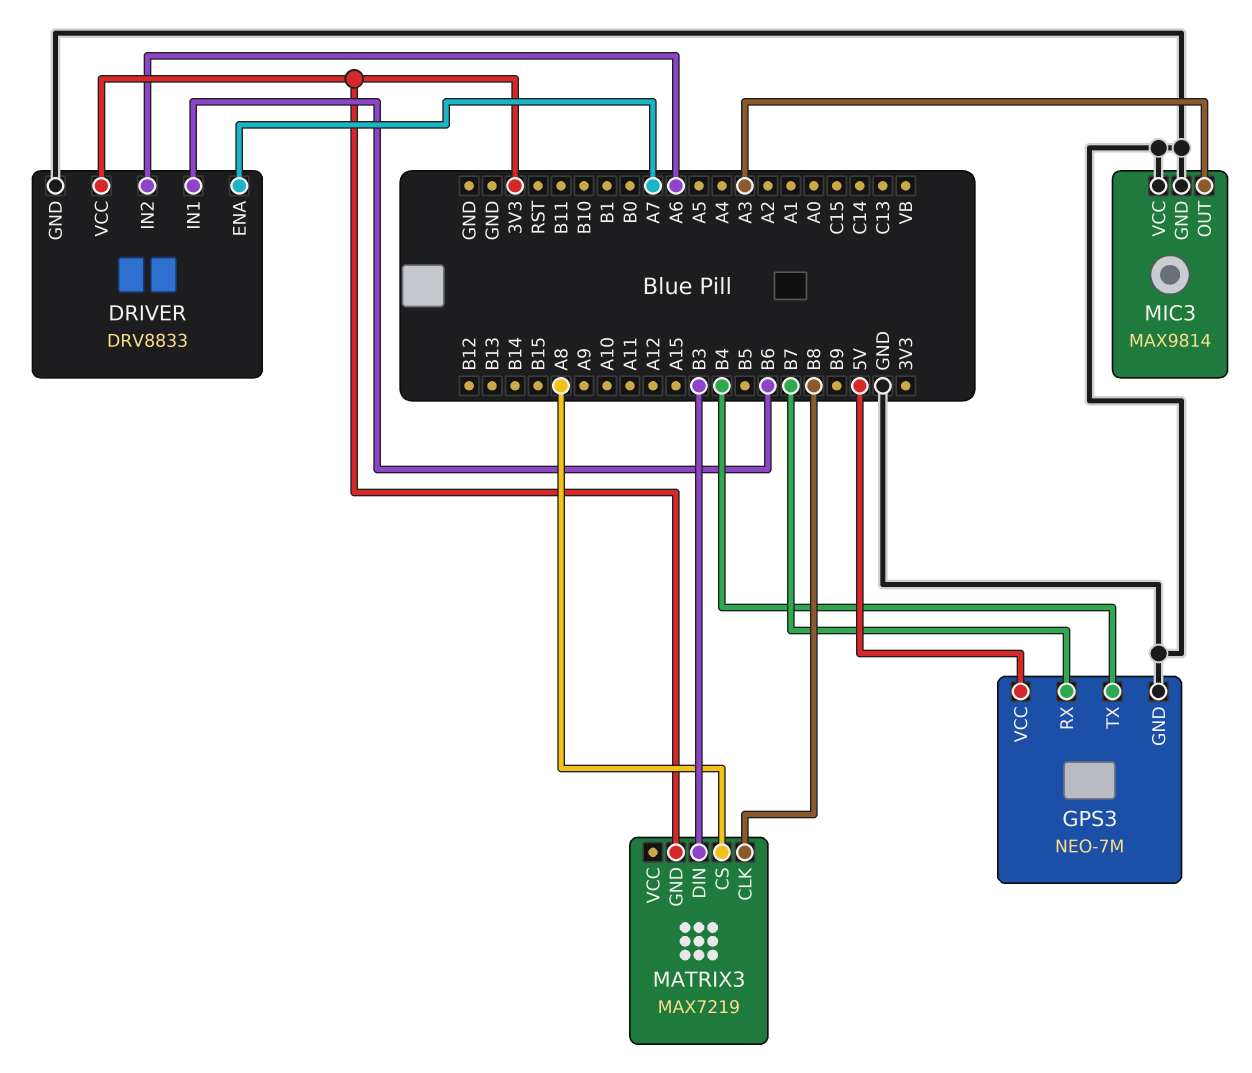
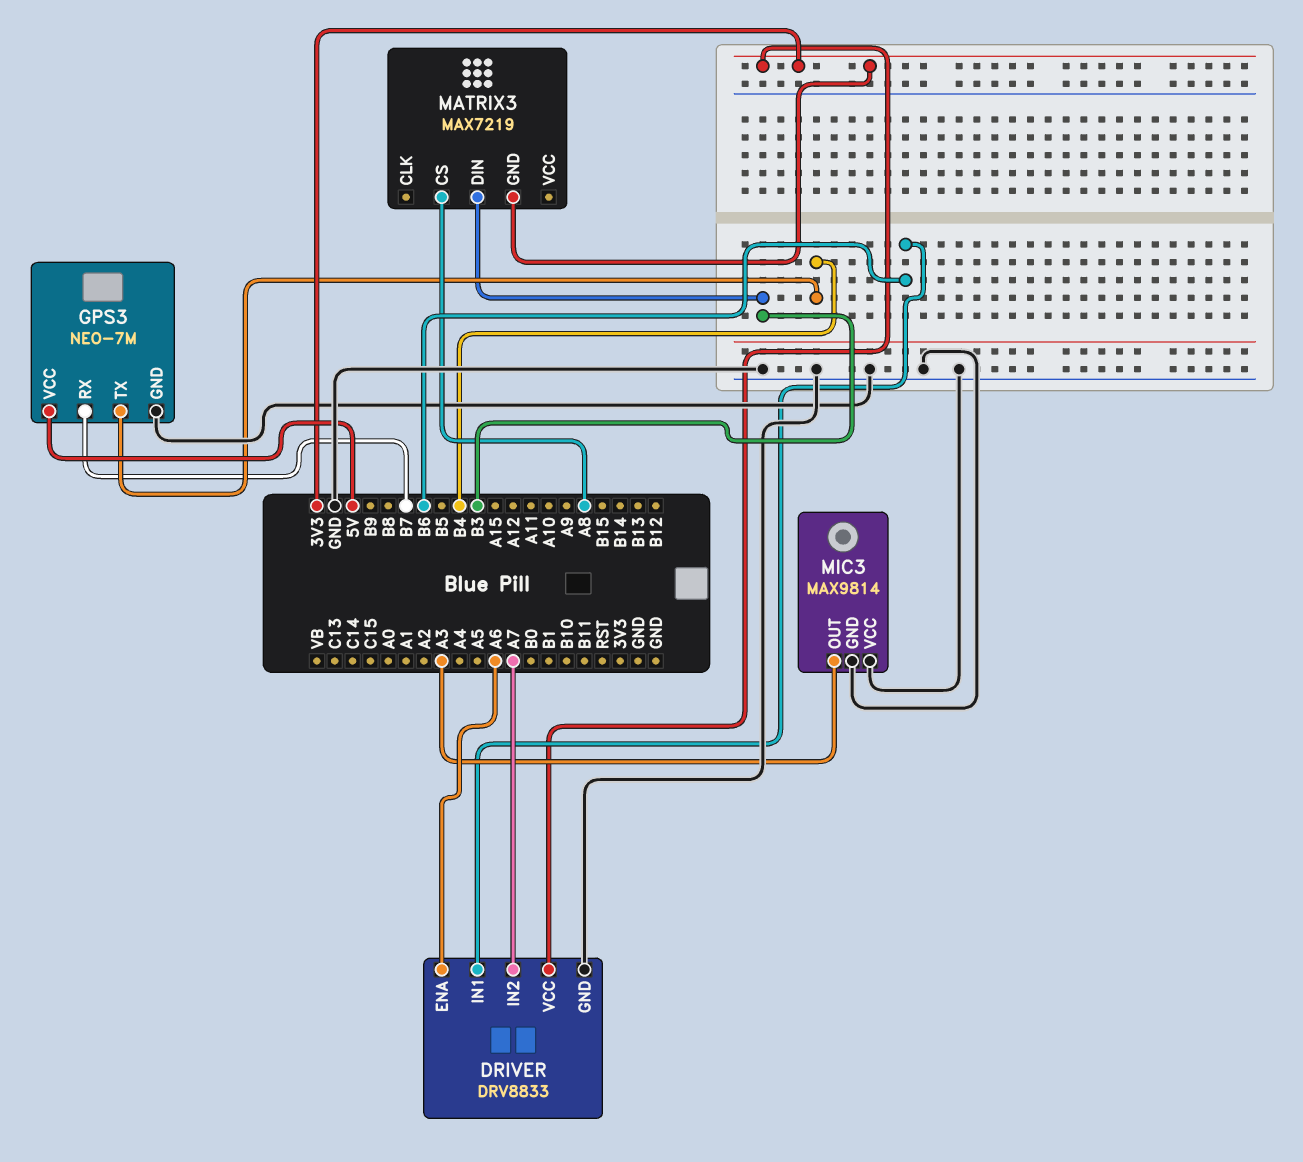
DRIVER pin ENA: A7 -> A6
DRIVER pin IN2: A6 -> A7
MATRIX3 pin CLK: B8 -> none

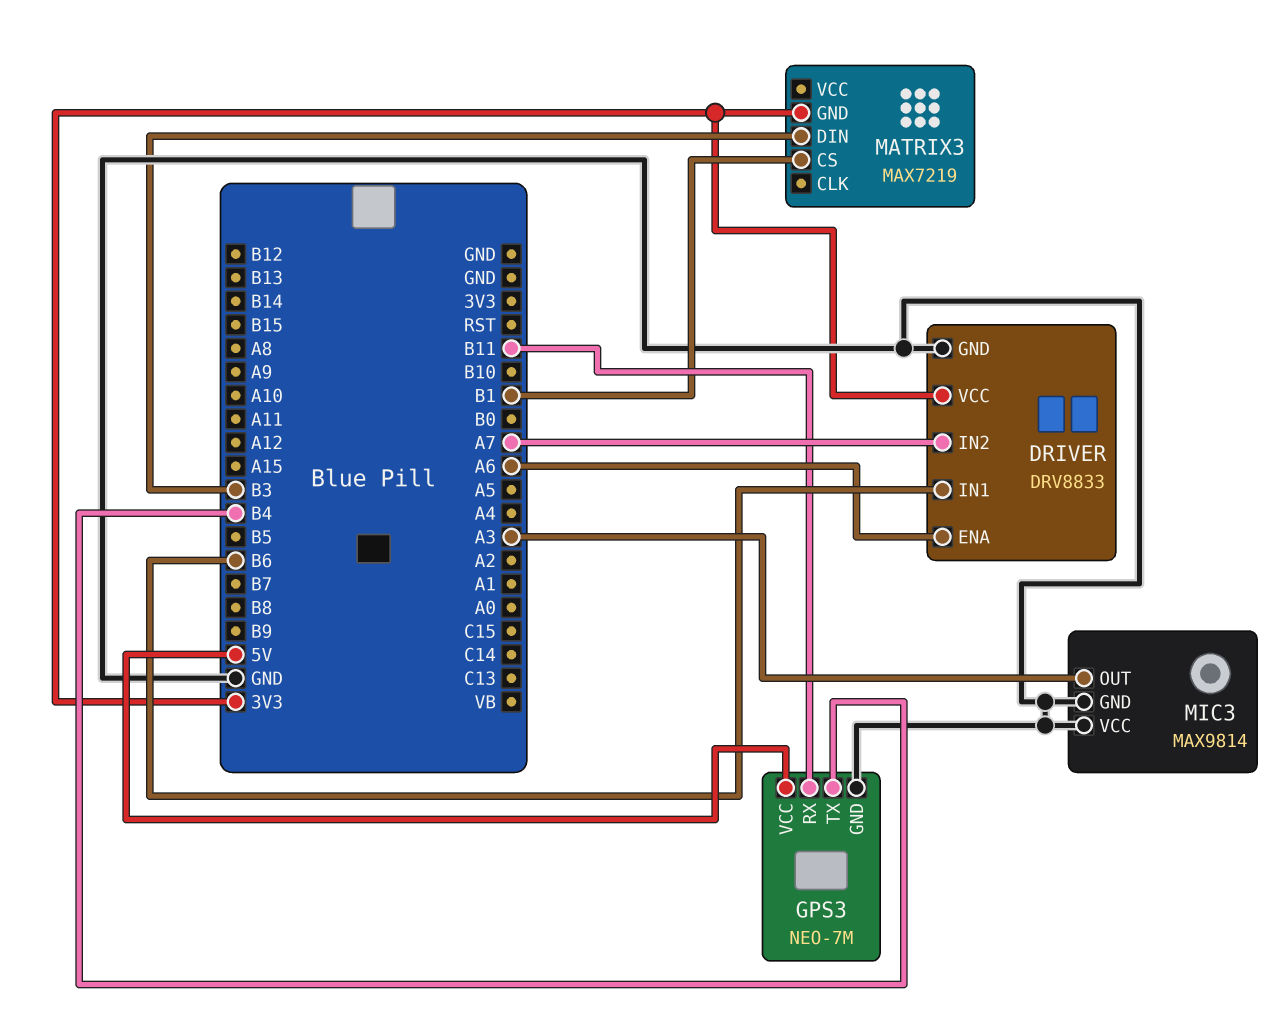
GPS3 pin RX: B7 -> B11
MATRIX3 pin CS: A8 -> B1

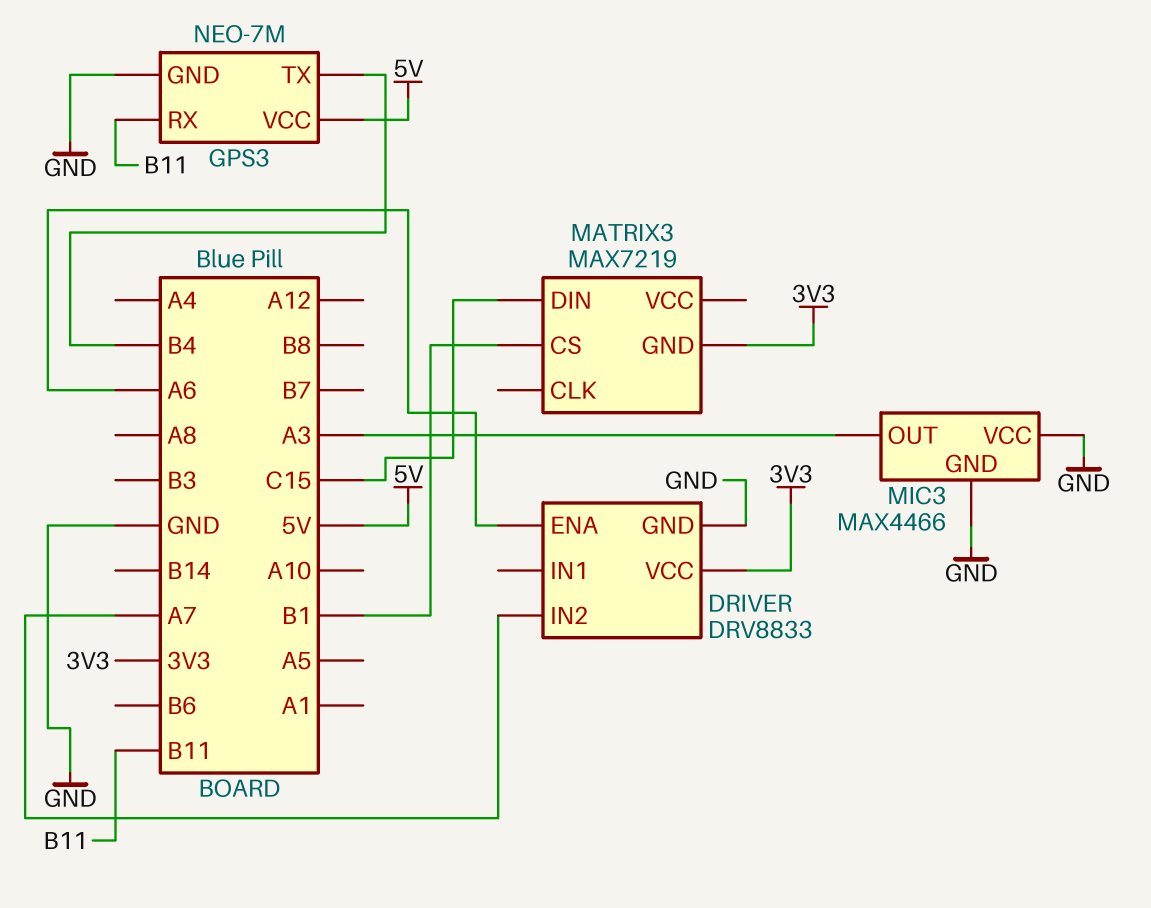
DRIVER pin IN1: B6 -> none
MATRIX3 pin DIN: B3 -> C15
MIC3: MAX9814 -> MAX4466

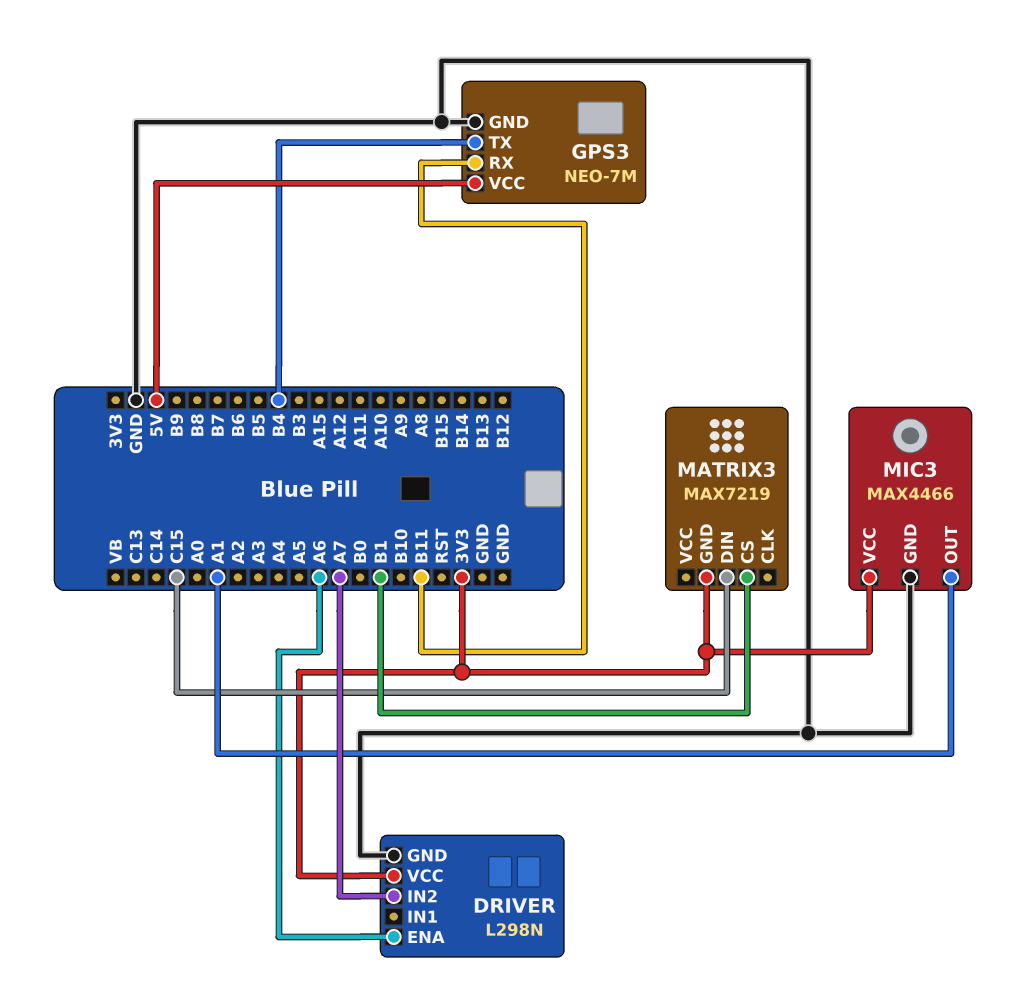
DRIVER: DRV8833 -> L298N
MIC3 pin OUT: A3 -> A1
MIC3 pin VCC: GND -> 3V3

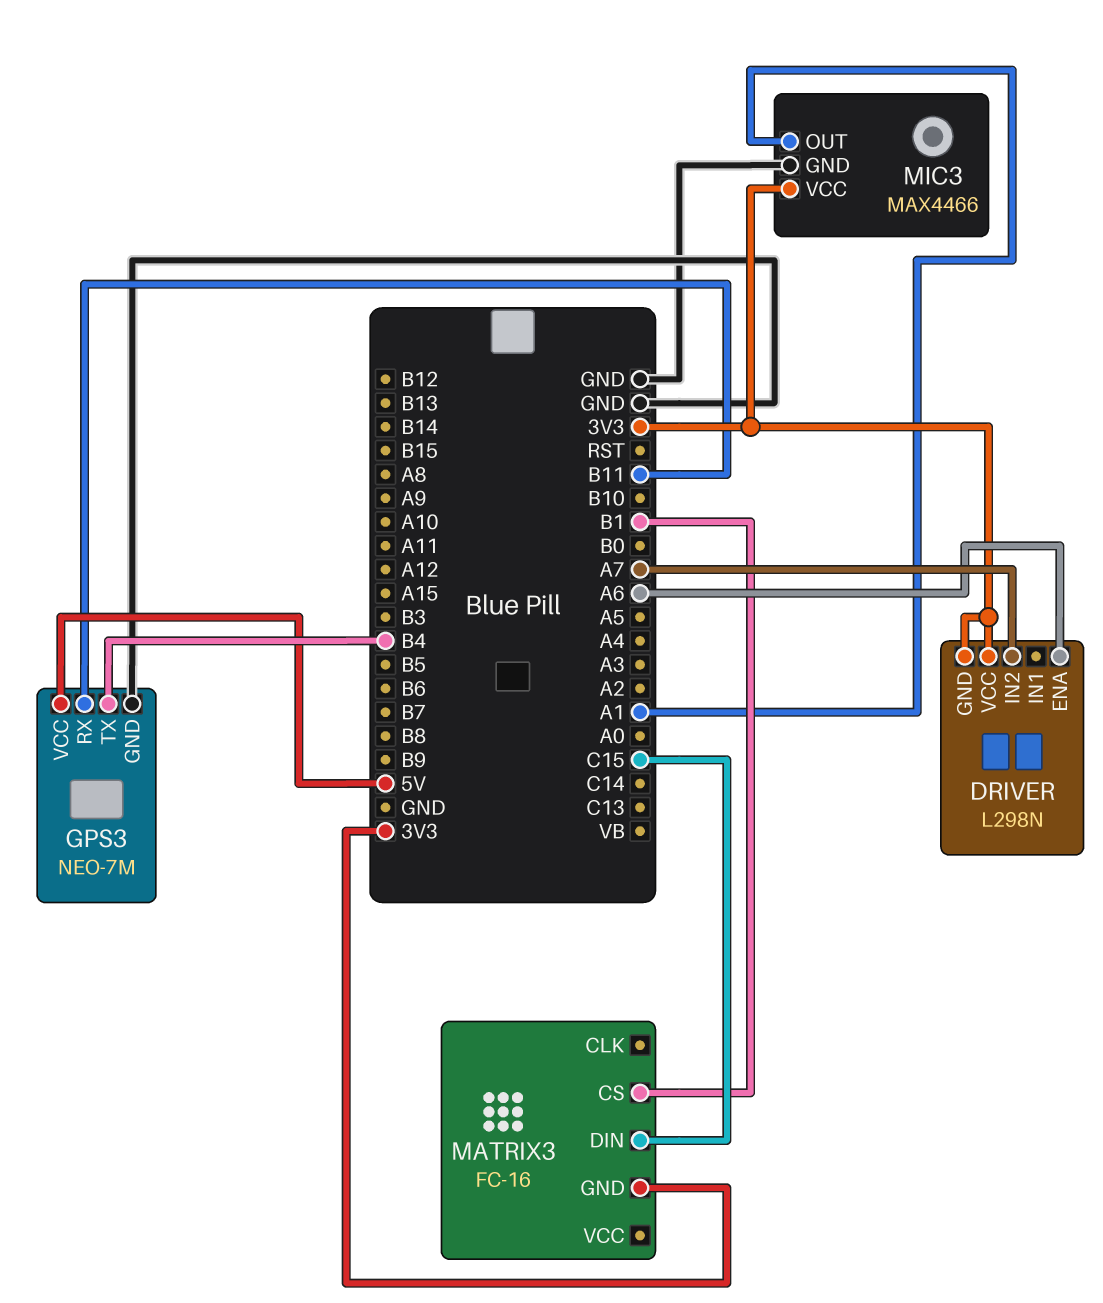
DRIVER pin GND: GND -> 3V3
MATRIX3: MAX7219 -> FC-16

